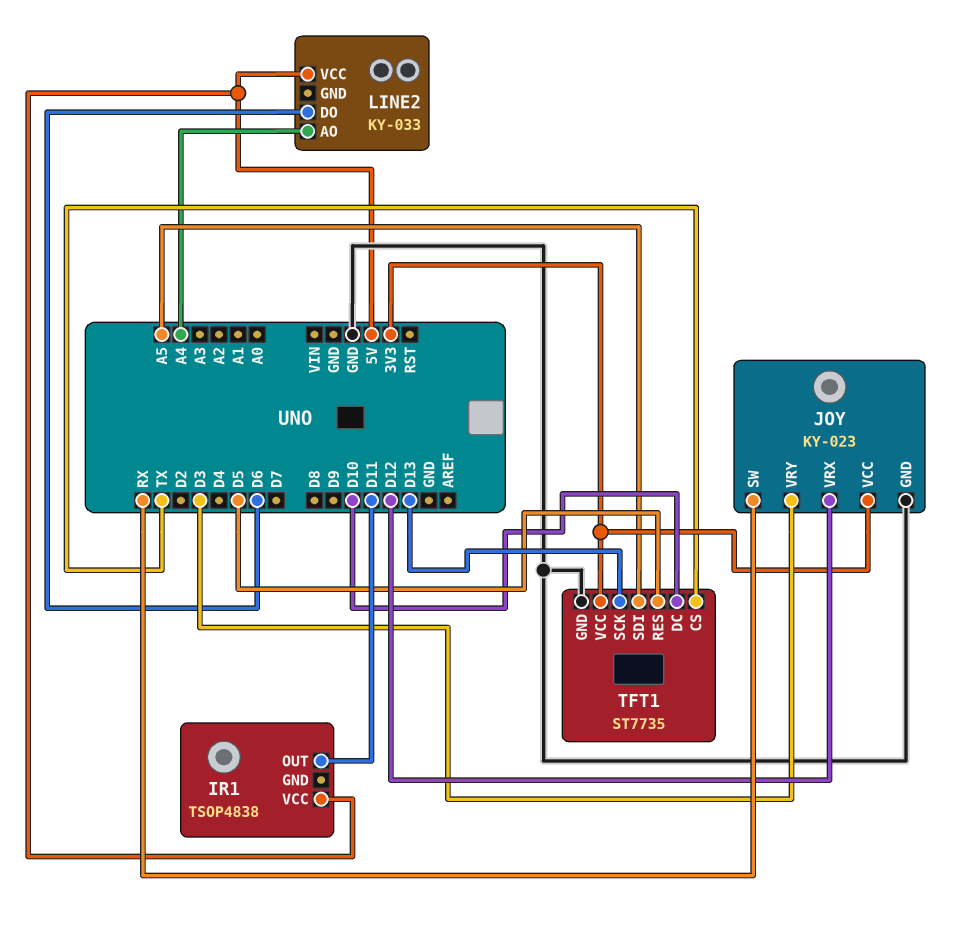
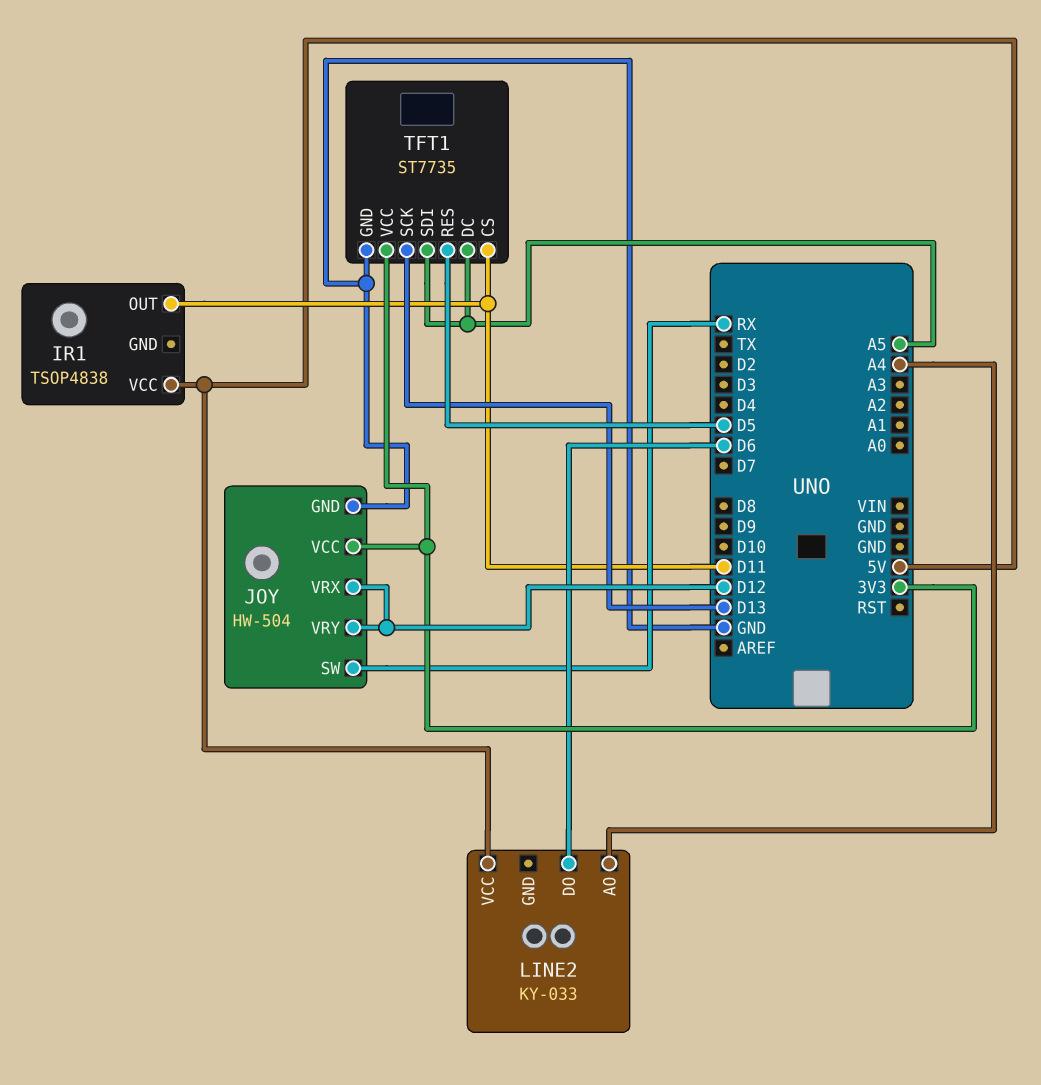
JOY: KY-023 -> HW-504
JOY pin VRY: D3 -> D12
TFT1 pin CS: TX -> D11
TFT1 pin DC: D10 -> A5

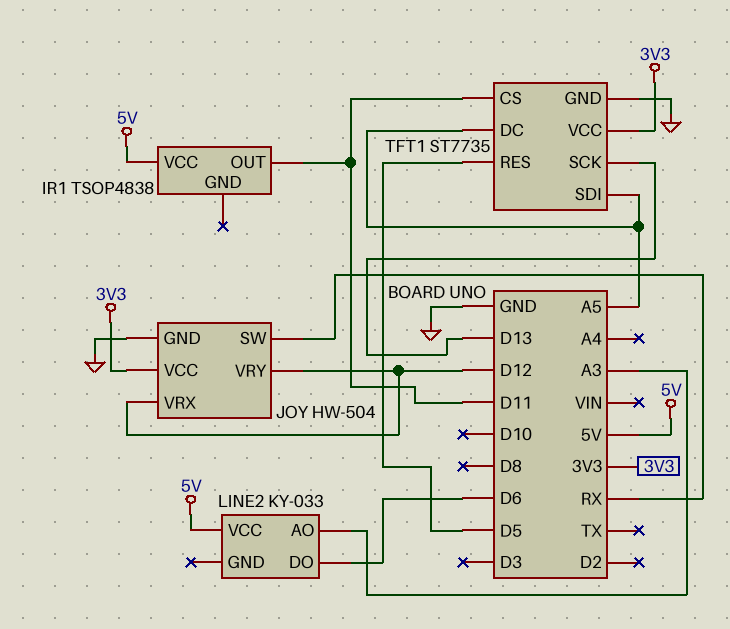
LINE2 pin AO: A4 -> A3

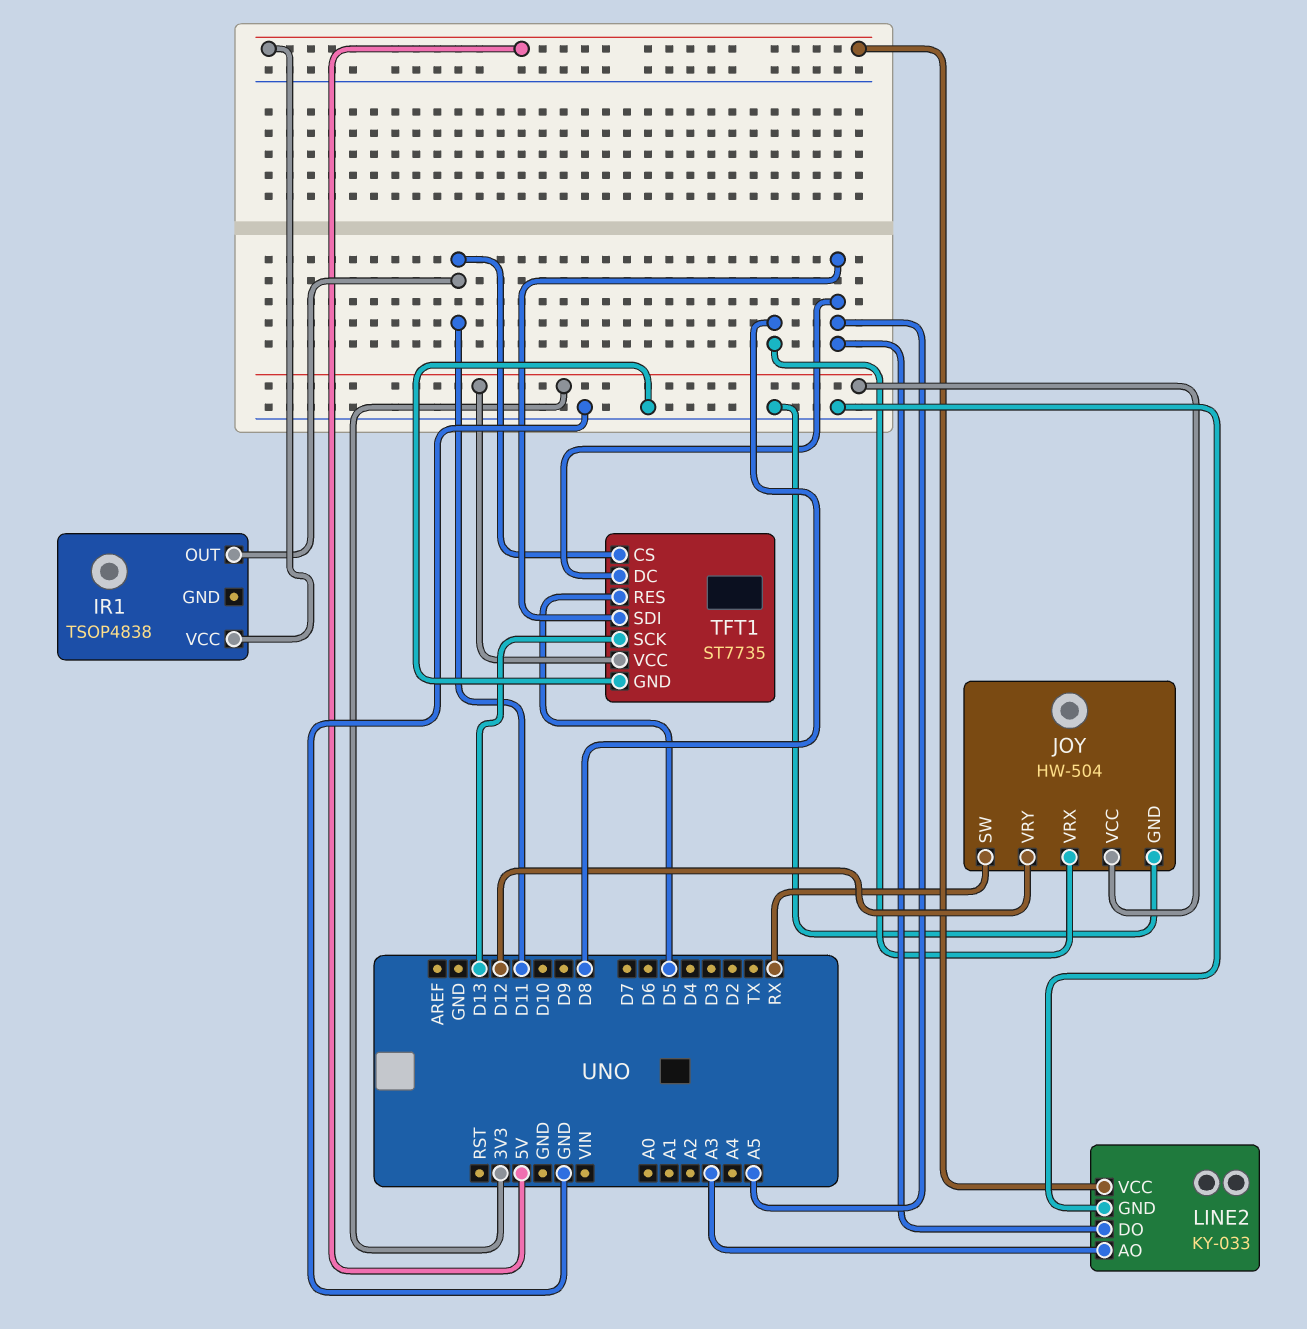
JOY pin VRX: D12 -> D8
LINE2 pin DO: D6 -> A5
LINE2 pin GND: none -> GND

